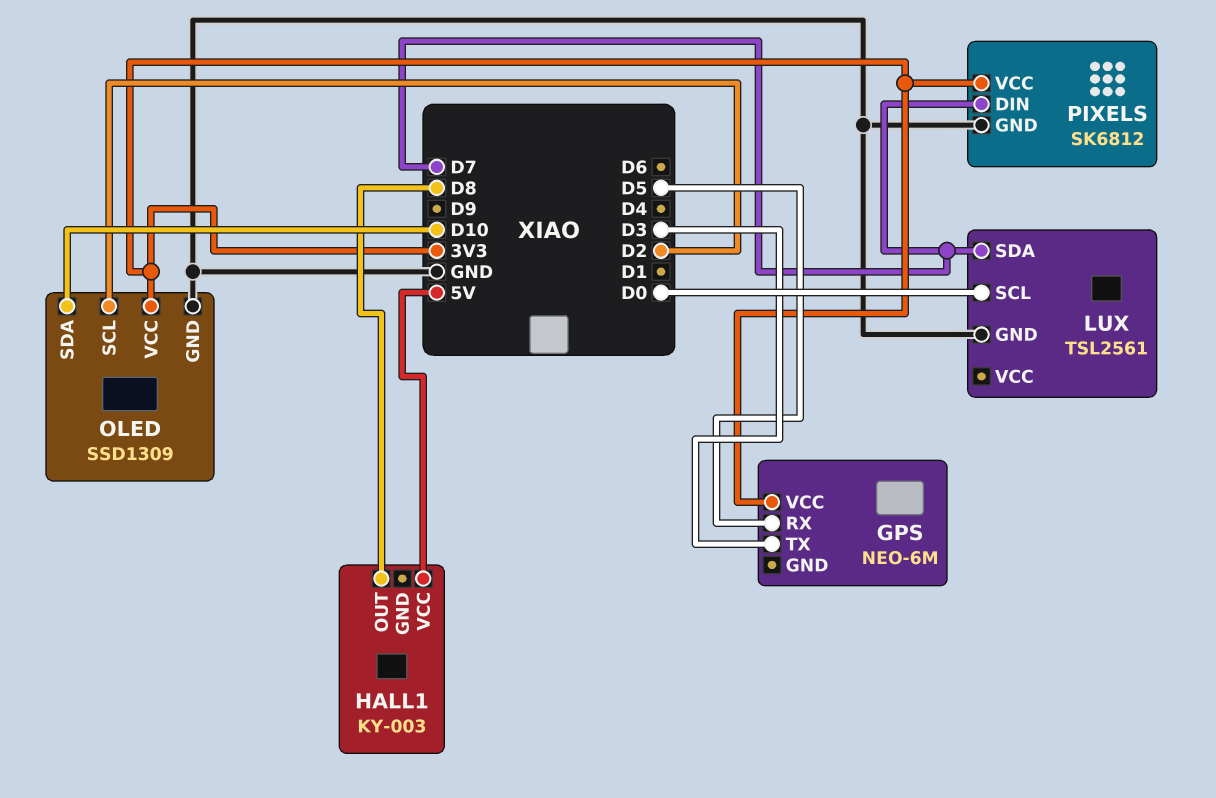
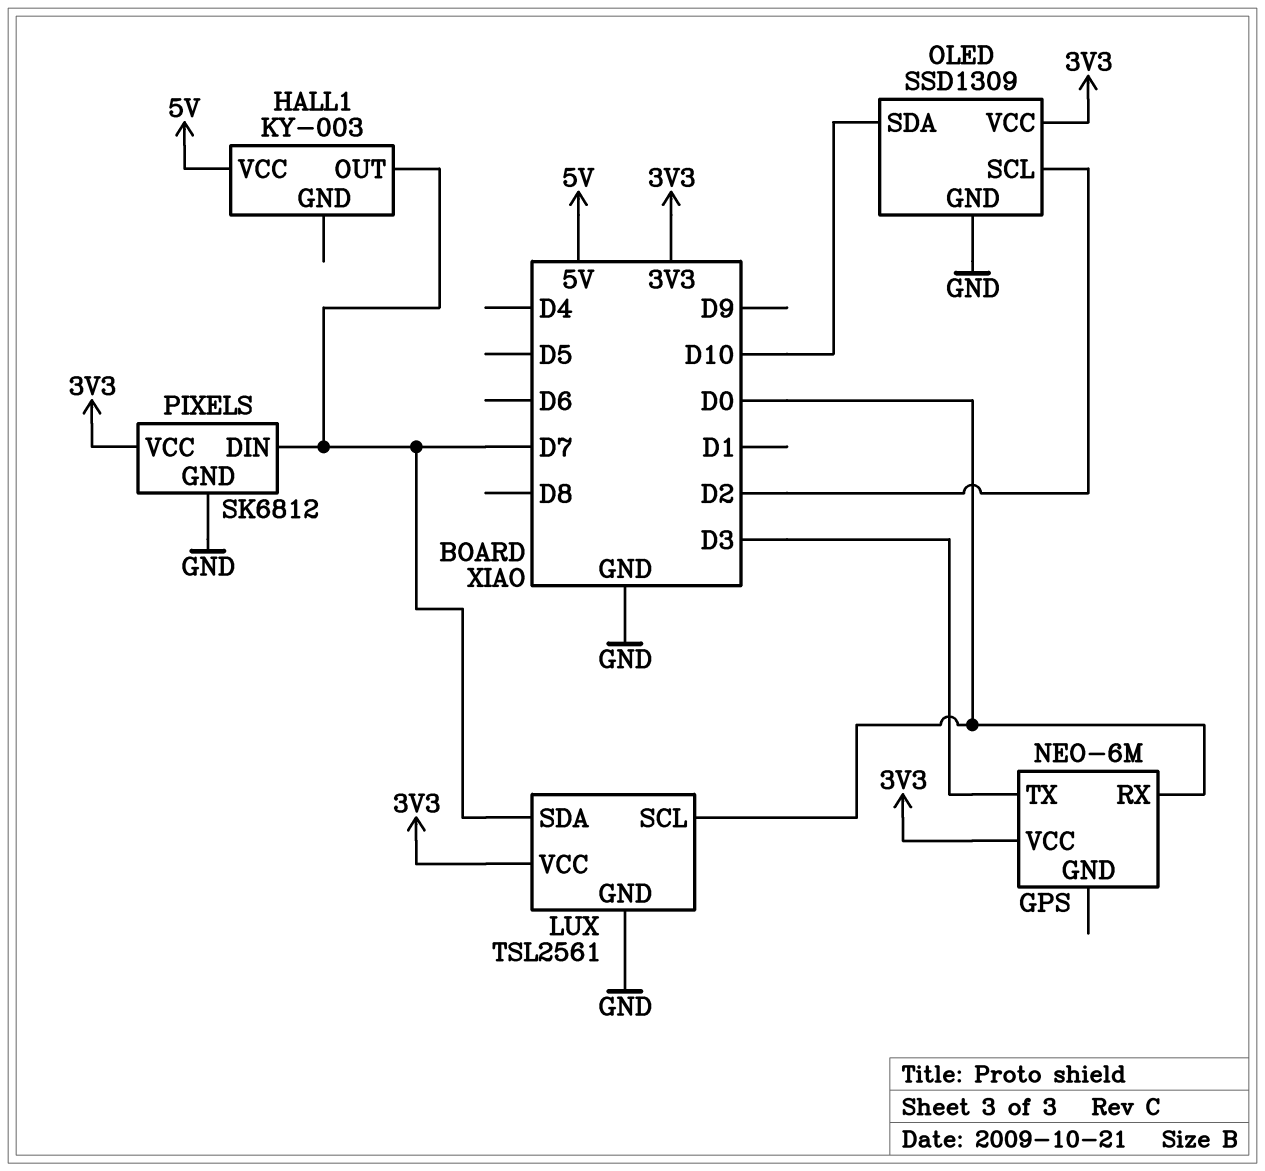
GPS pin RX: D5 -> D0
HALL1 pin OUT: D8 -> D7
LUX pin VCC: none -> 3V3

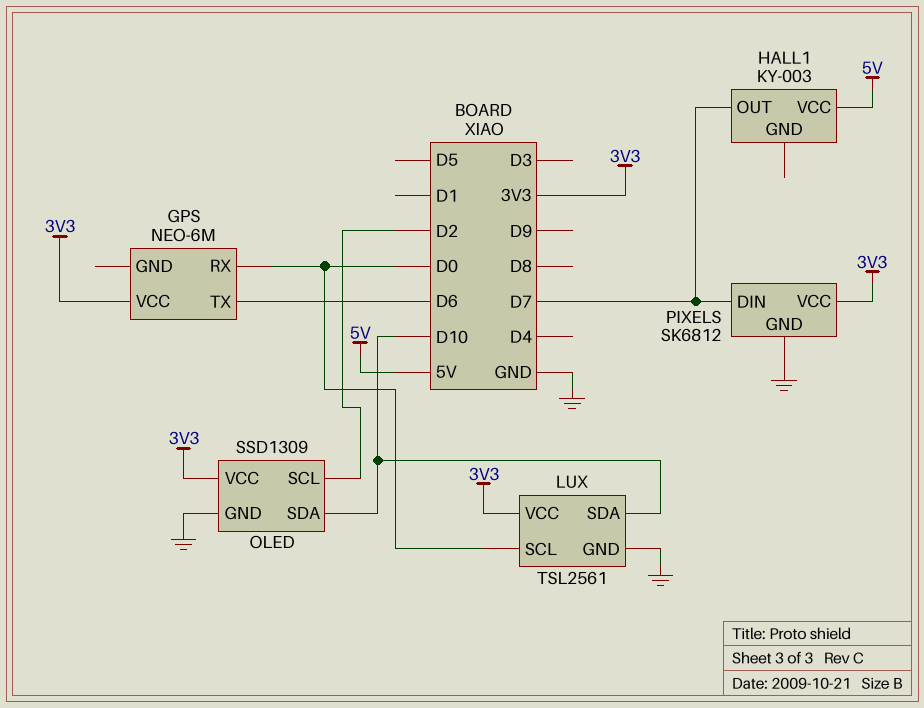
GPS pin TX: D3 -> D6
LUX pin SDA: D7 -> D10

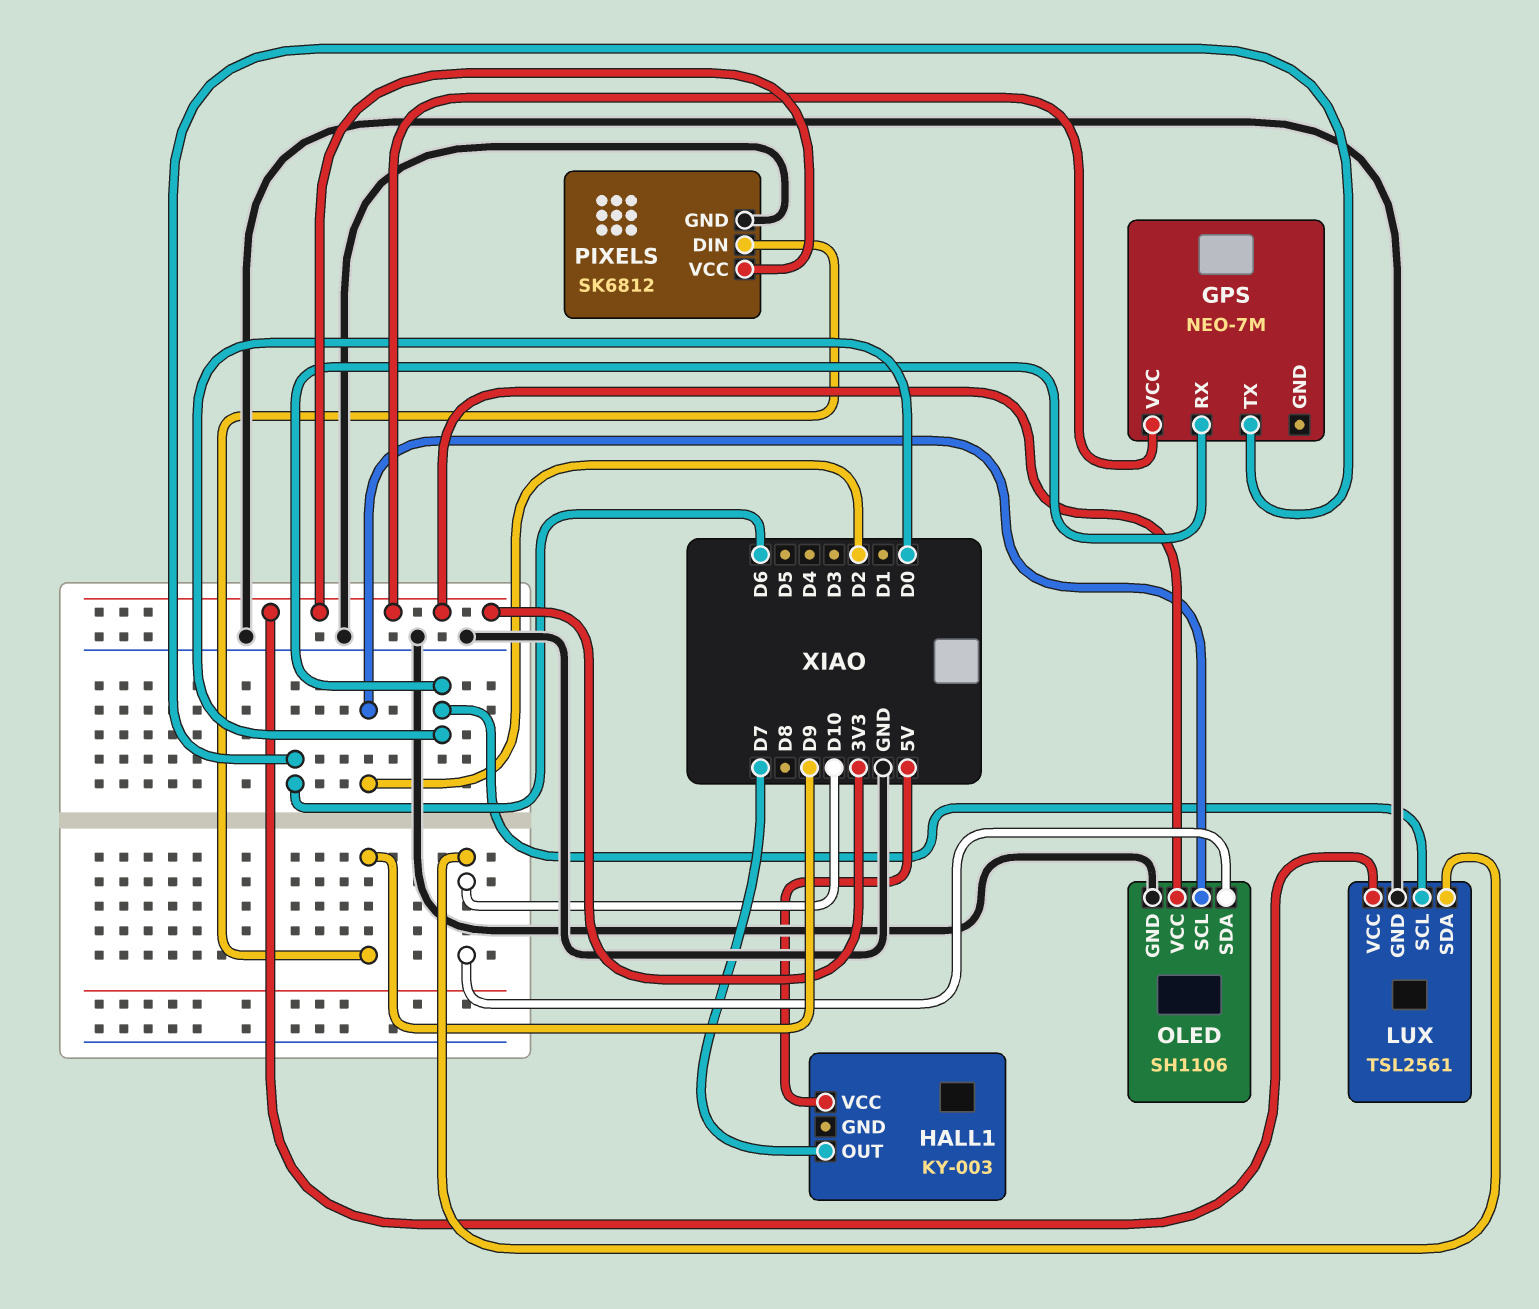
GPS: NEO-6M -> NEO-7M
OLED: SSD1309 -> SH1106
PIXELS pin DIN: D7 -> D9

